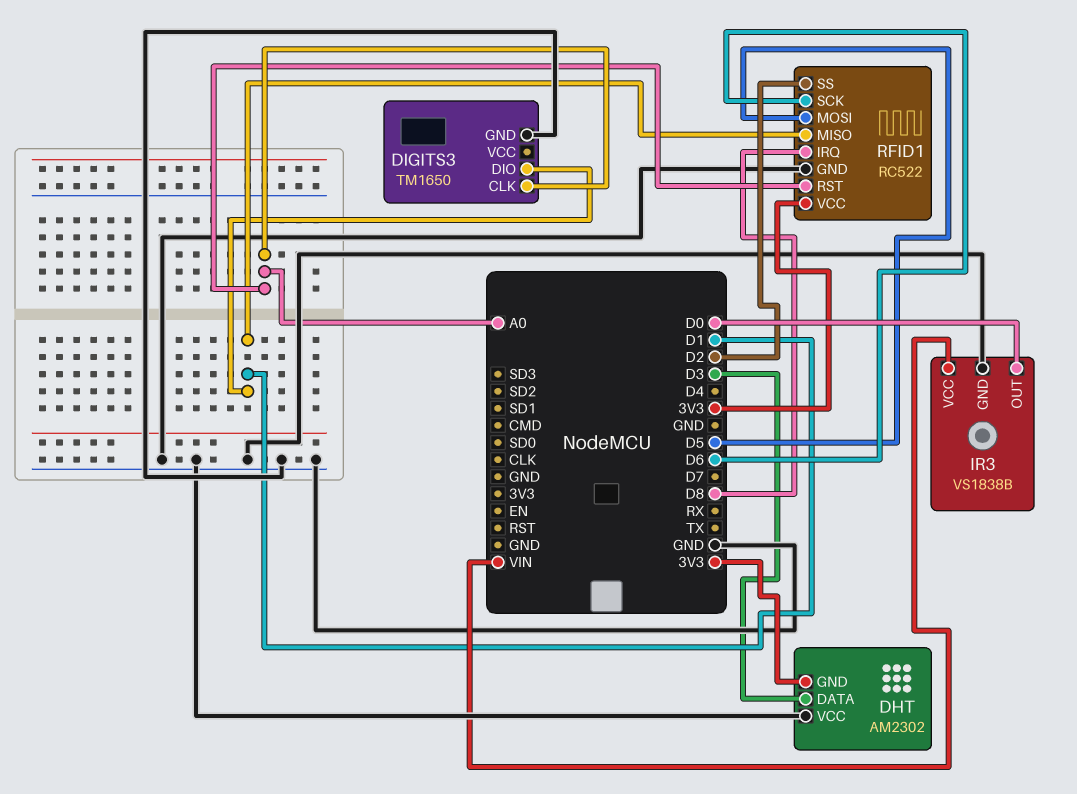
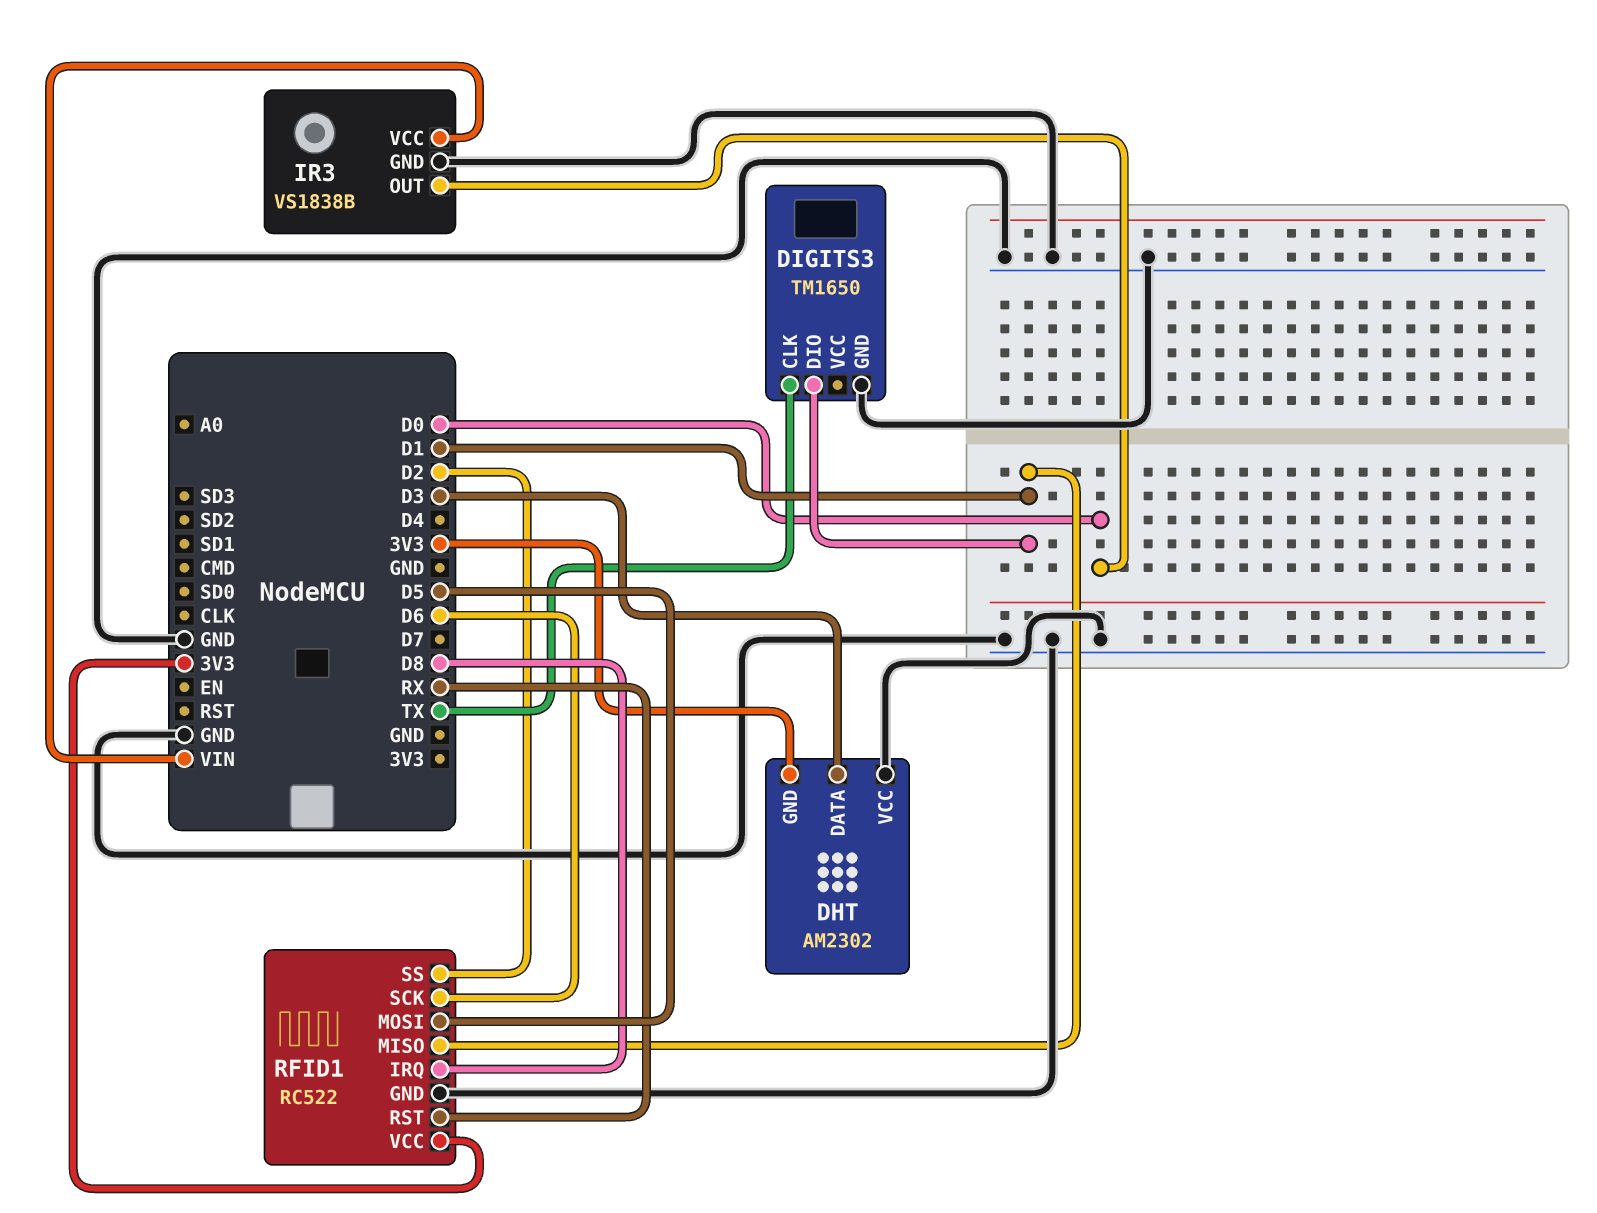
DIGITS3 pin CLK: A0 -> TX
RFID1 pin RST: A0 -> RX

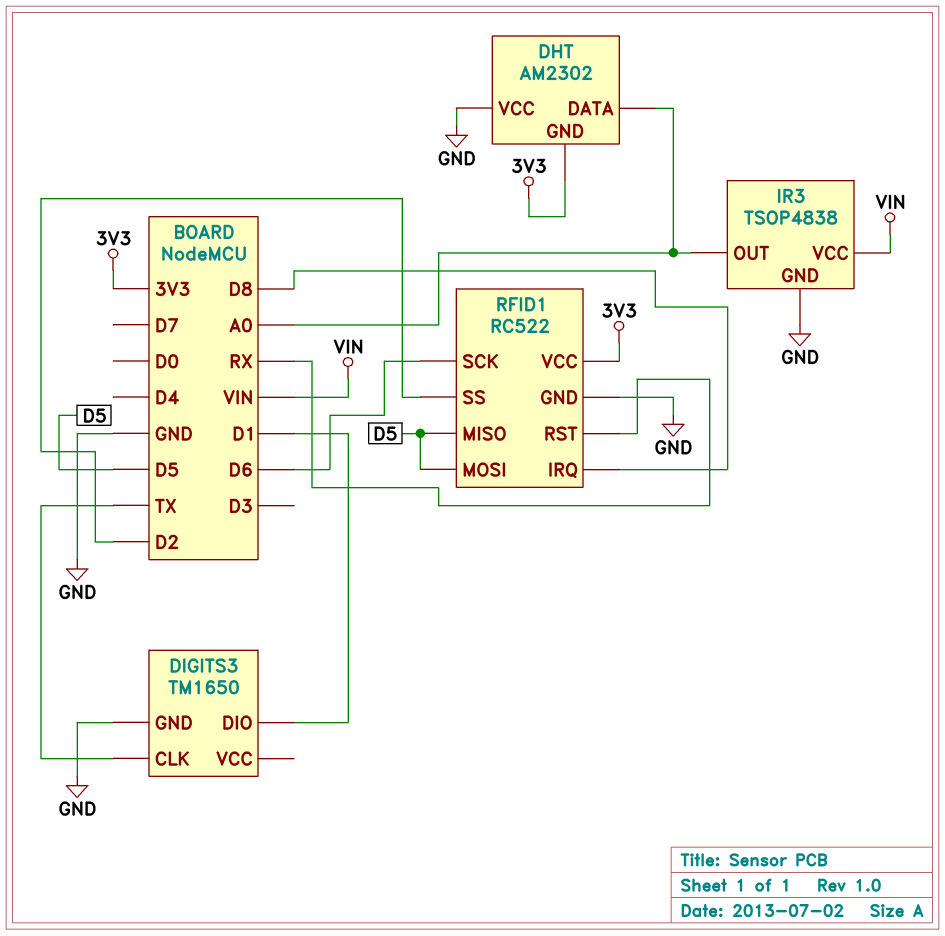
DHT pin DATA: D3 -> A0
IR3: VS1838B -> TSOP4838
IR3 pin OUT: D0 -> A0
RFID1 pin MISO: D1 -> D5

